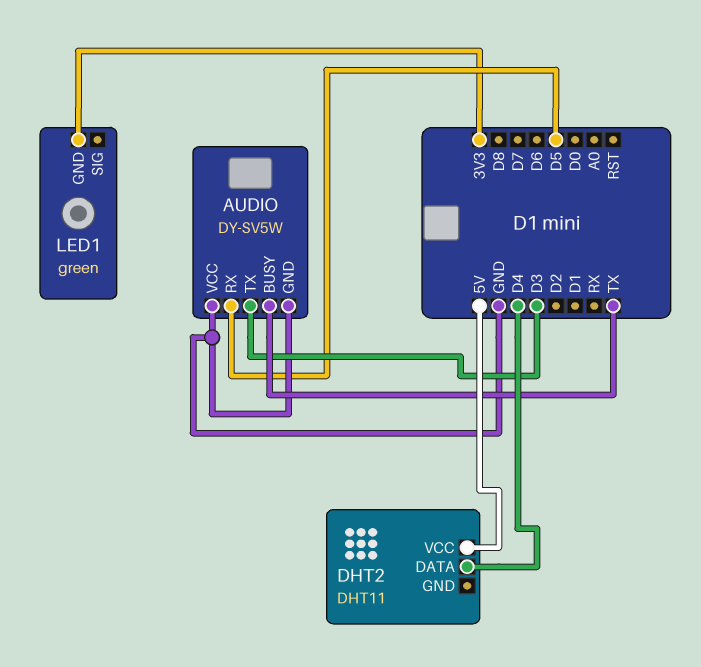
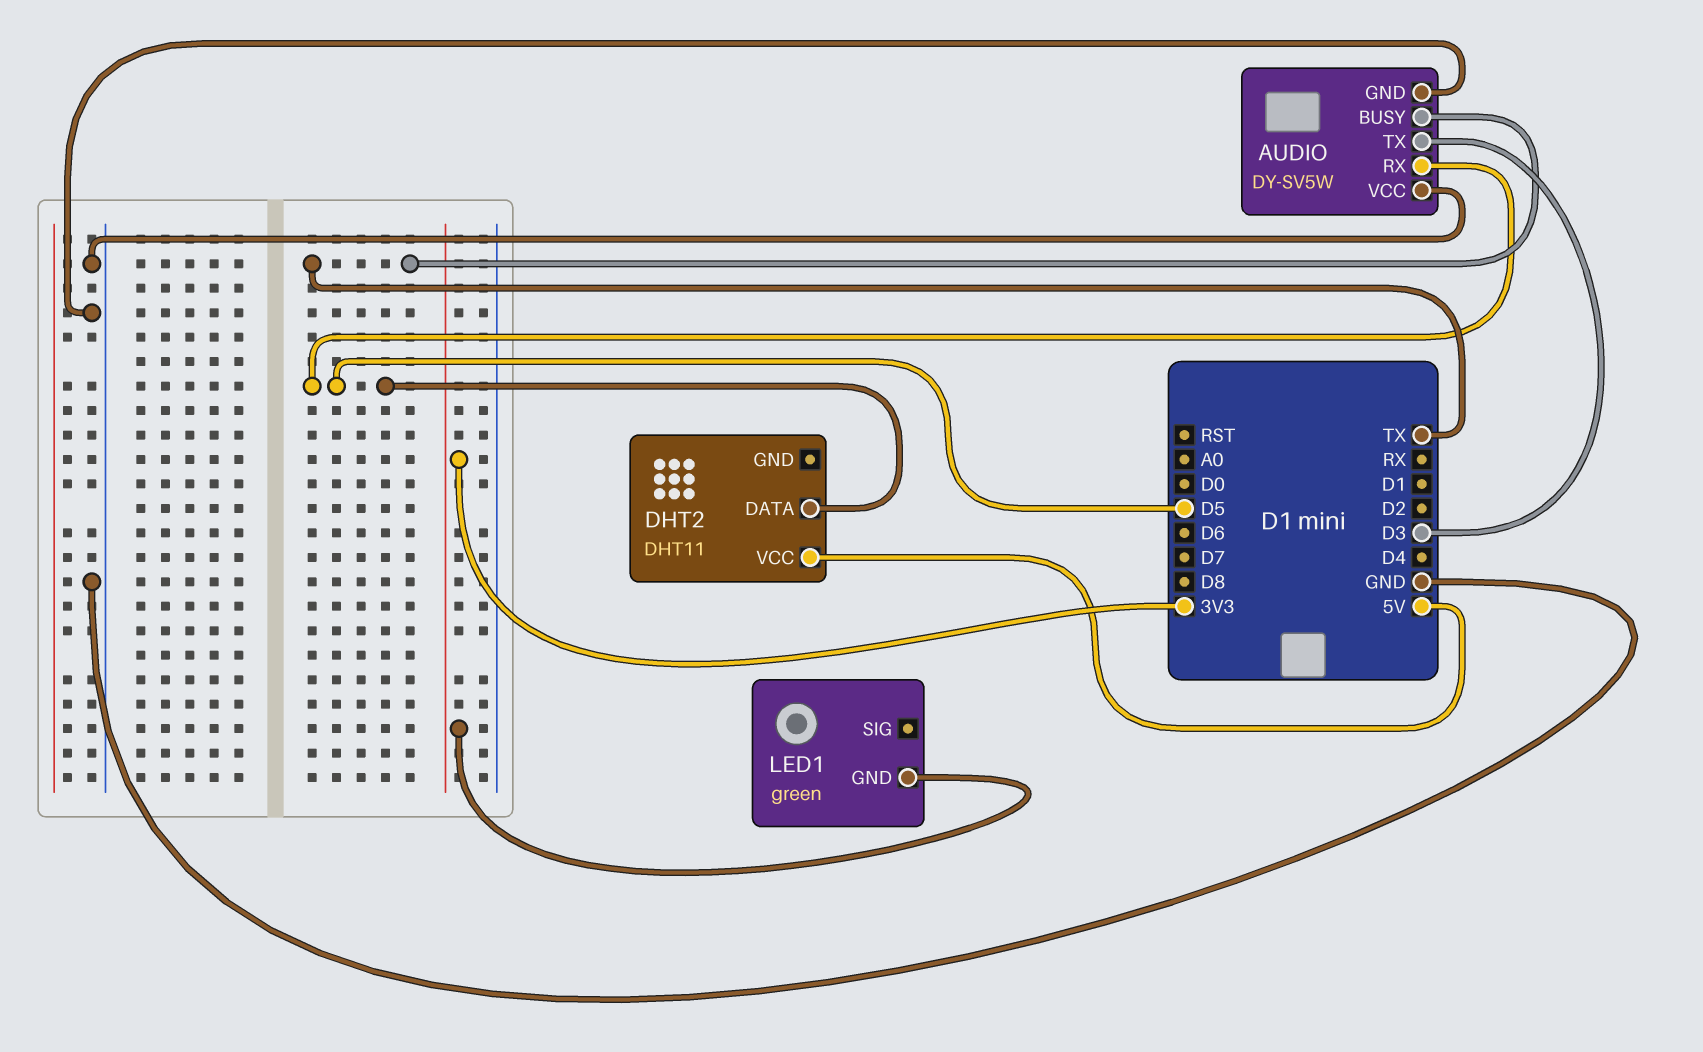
DHT2 pin DATA: D4 -> D5

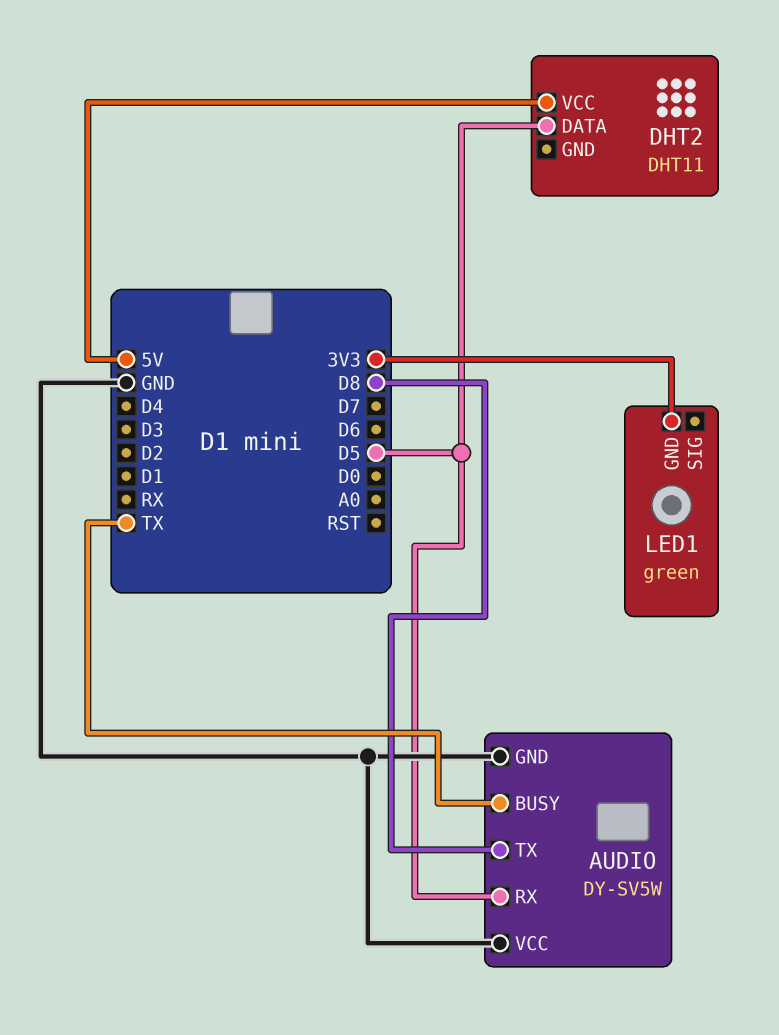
AUDIO pin TX: D3 -> D8

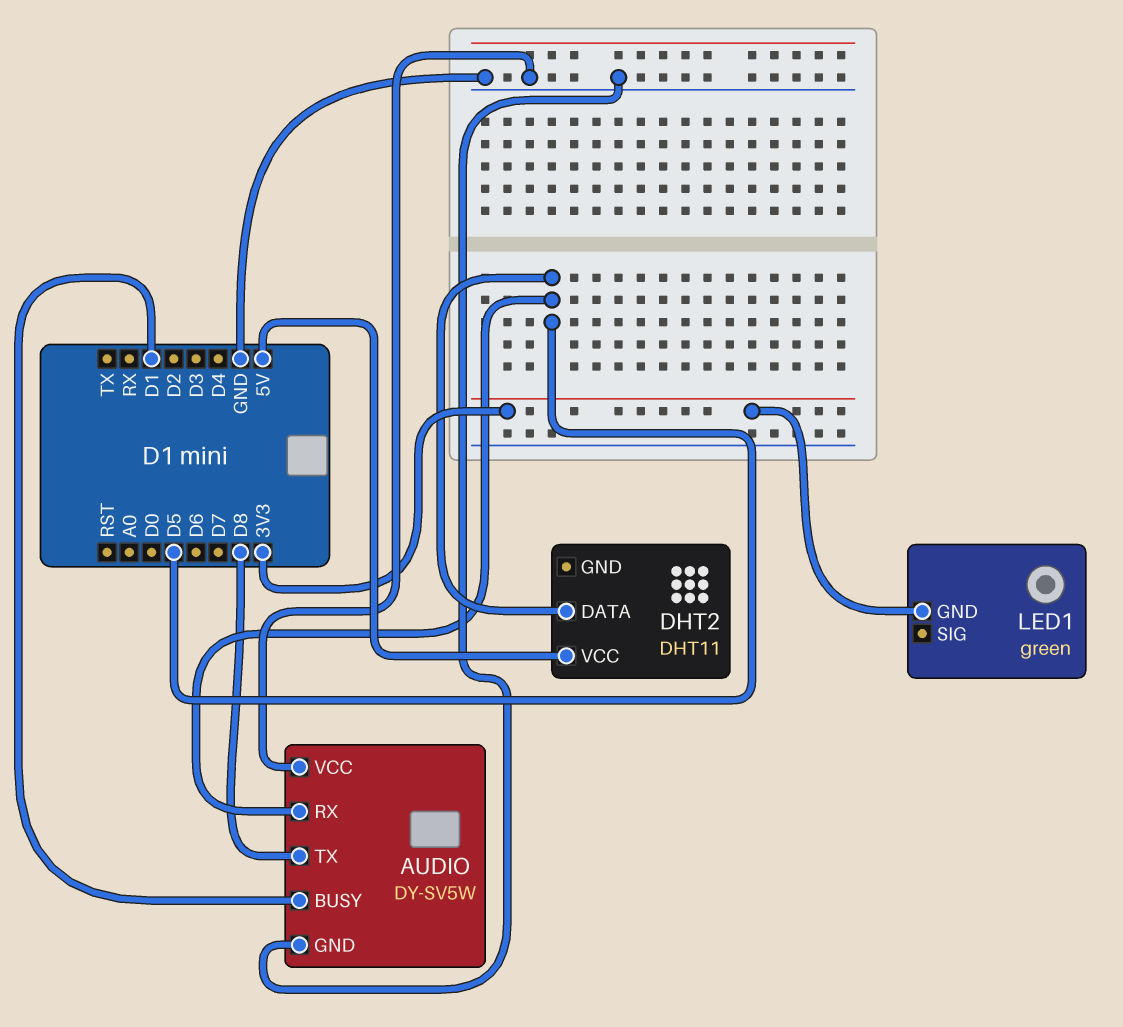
AUDIO pin BUSY: TX -> D1

